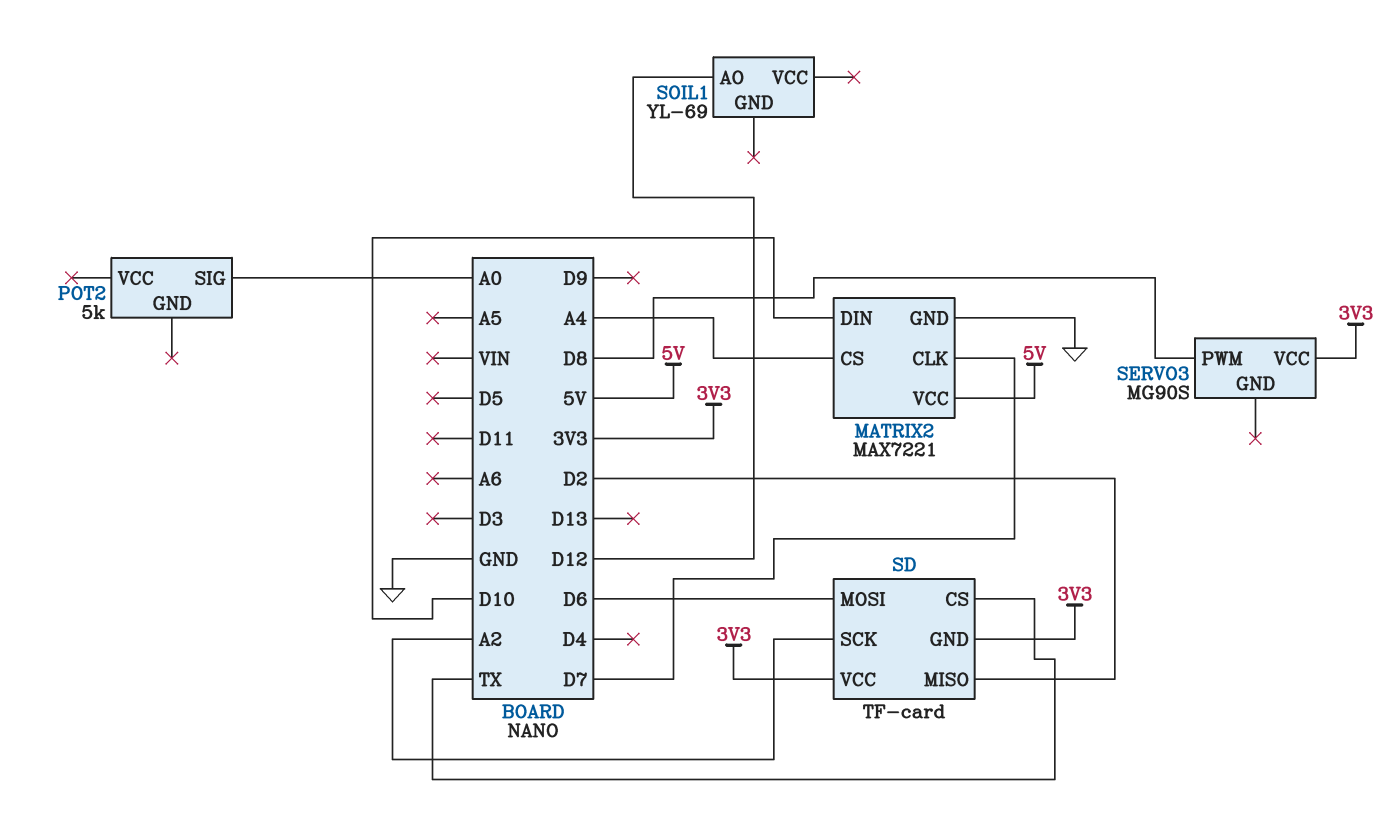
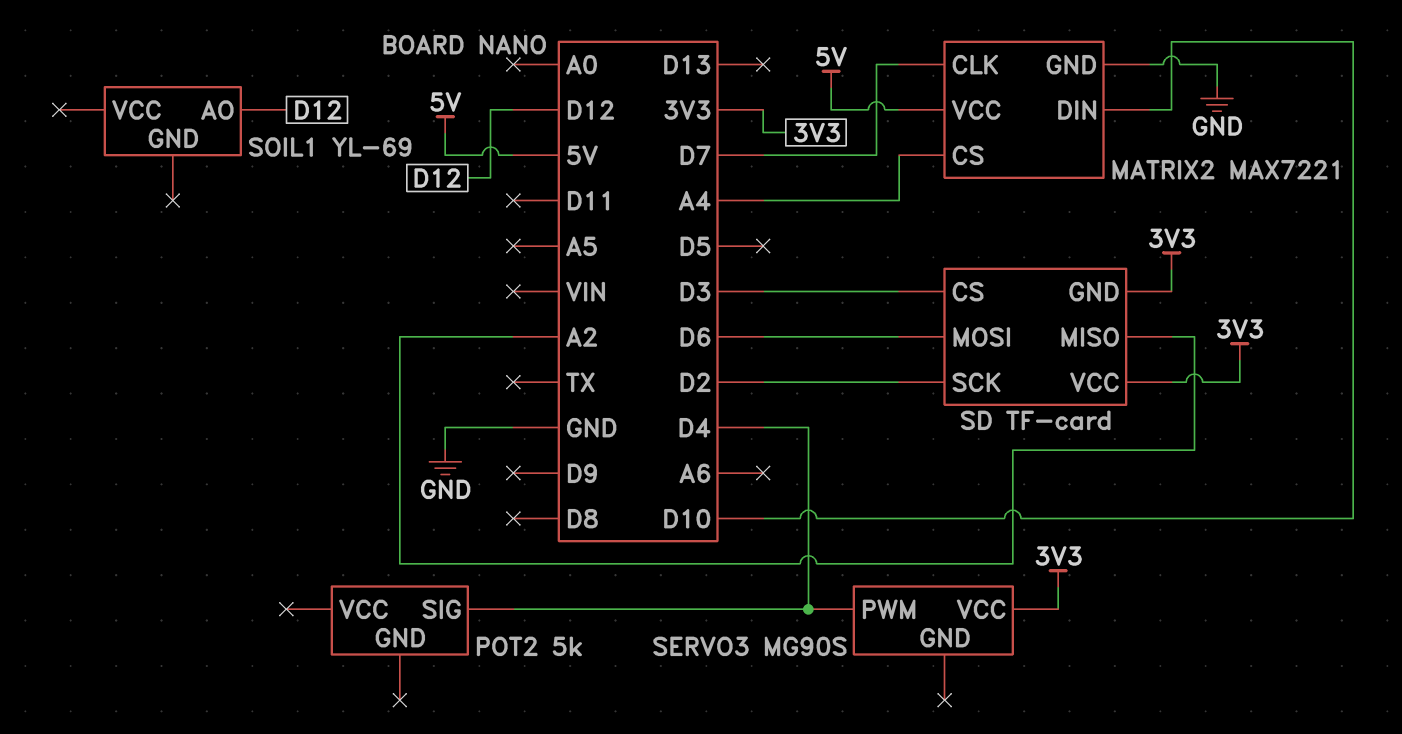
POT2 pin SIG: A0 -> D4
SD pin CS: TX -> D3
SD pin MISO: D2 -> A2
SD pin SCK: A2 -> D2
SERVO3 pin PWM: D8 -> D4

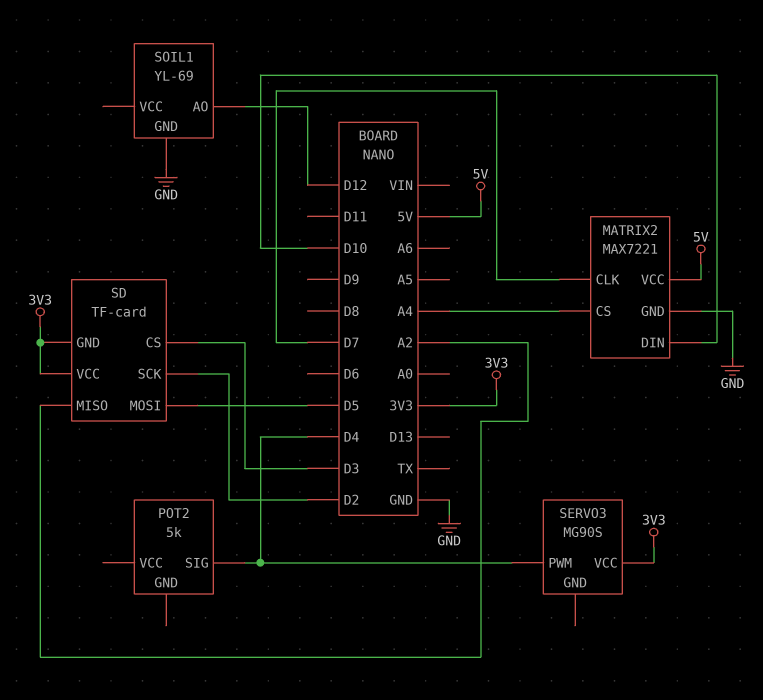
SD pin MOSI: D6 -> D5
SOIL1 pin GND: none -> GND

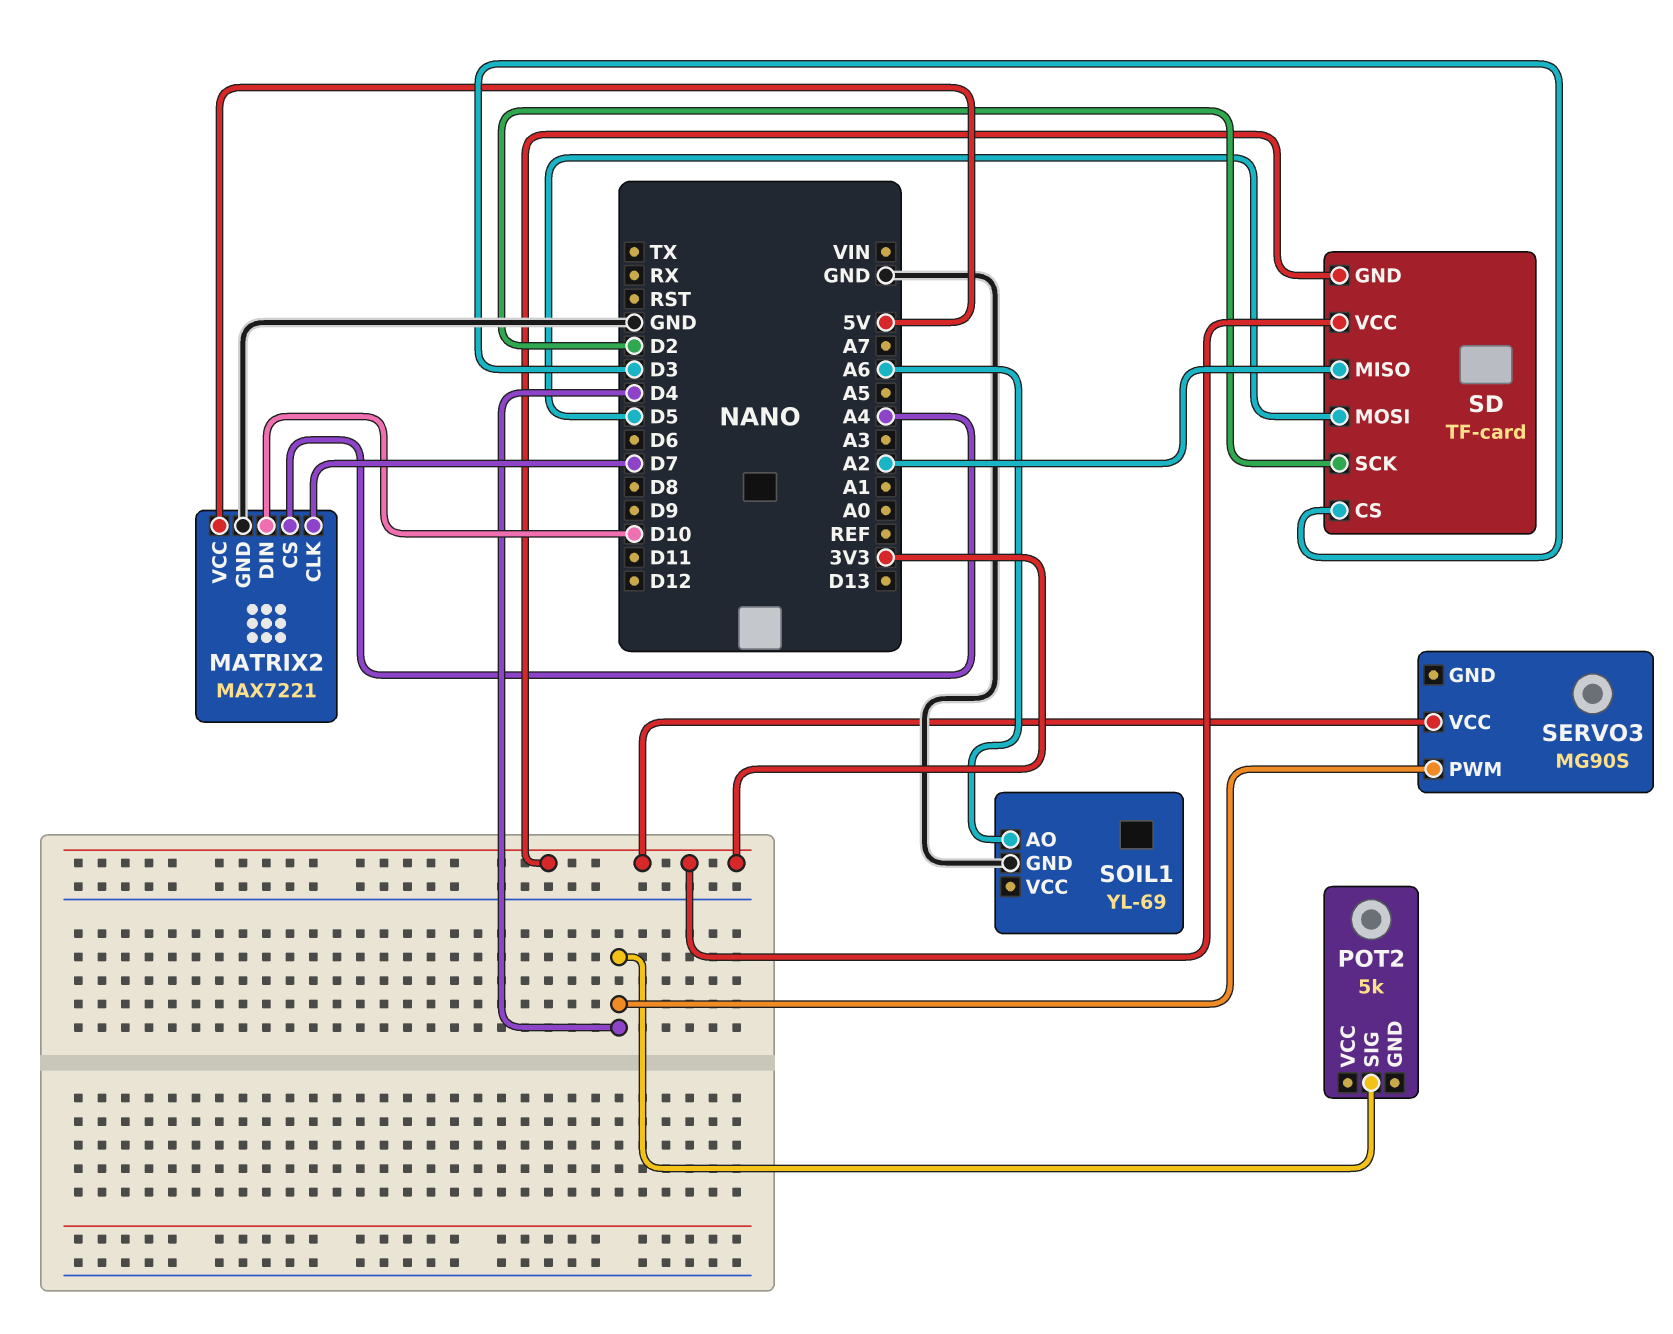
SOIL1 pin AO: D12 -> A6

